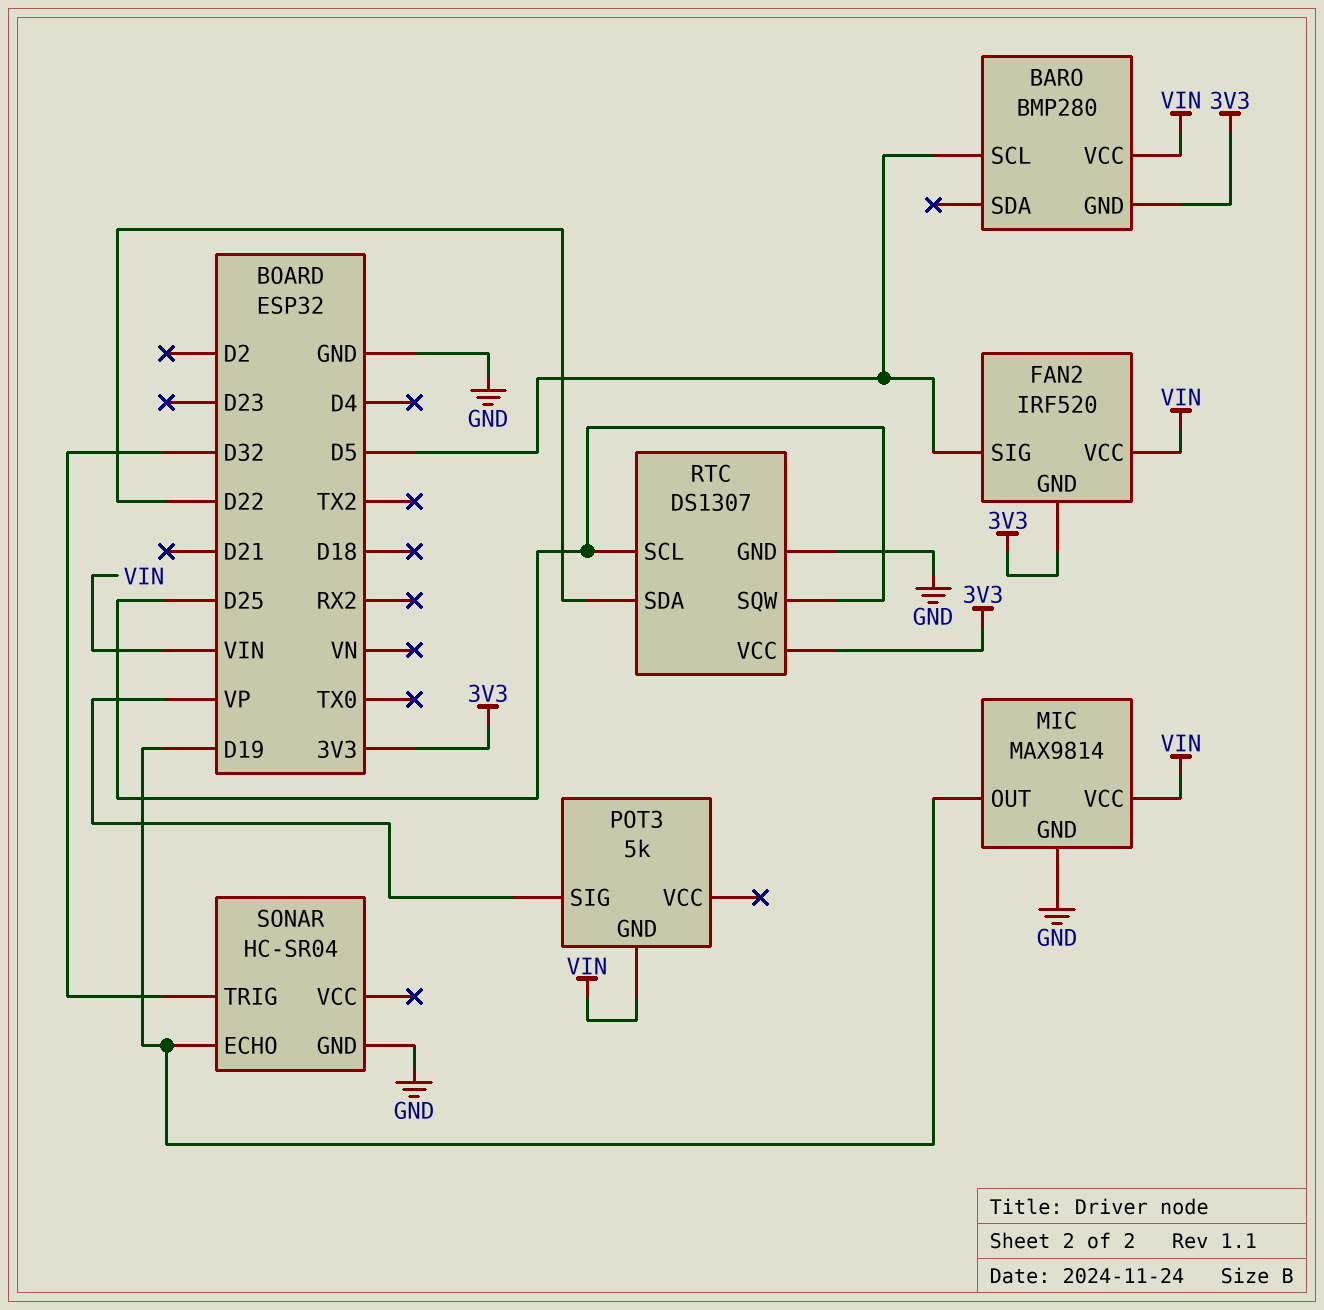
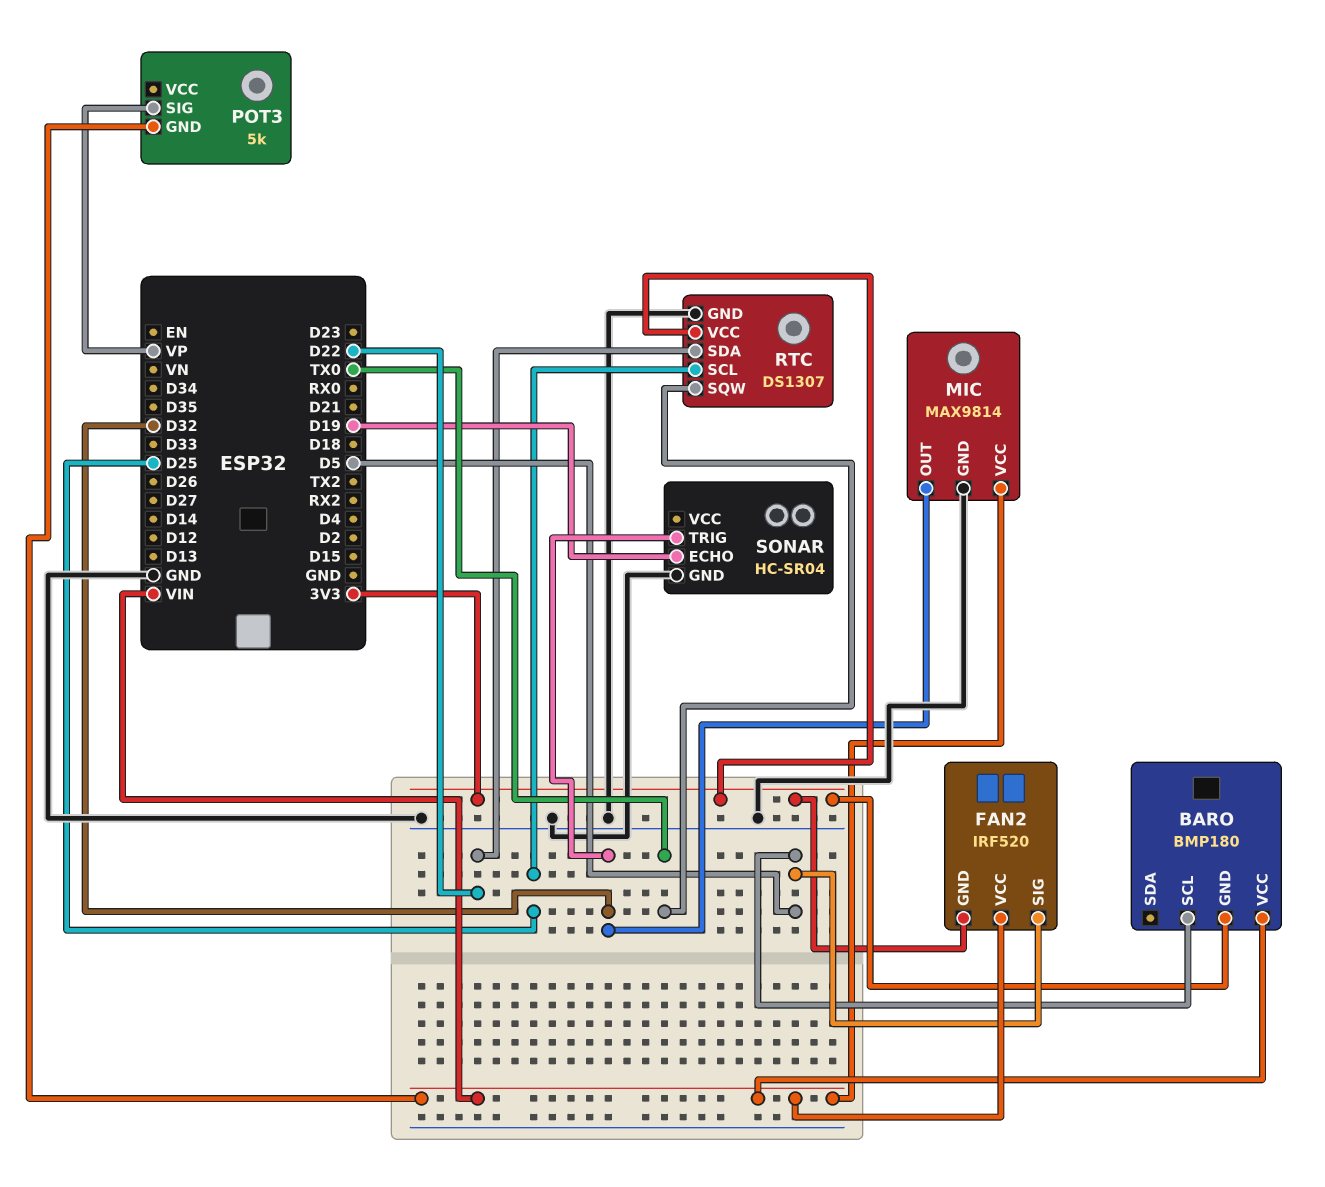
BARO: BMP280 -> BMP180
MIC pin OUT: D19 -> D32
RTC pin SQW: D25 -> TX0

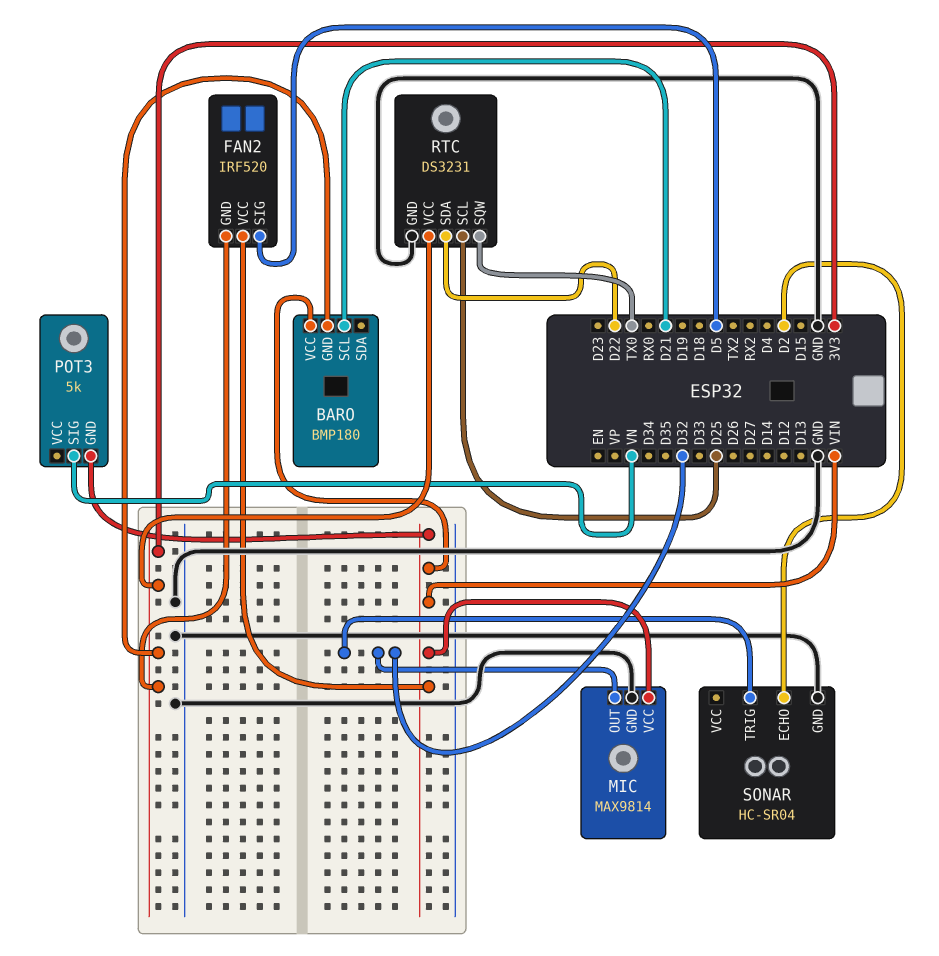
BARO pin SCL: D5 -> D21
POT3 pin SIG: VP -> VN
RTC: DS1307 -> DS3231
SONAR pin ECHO: D19 -> D2

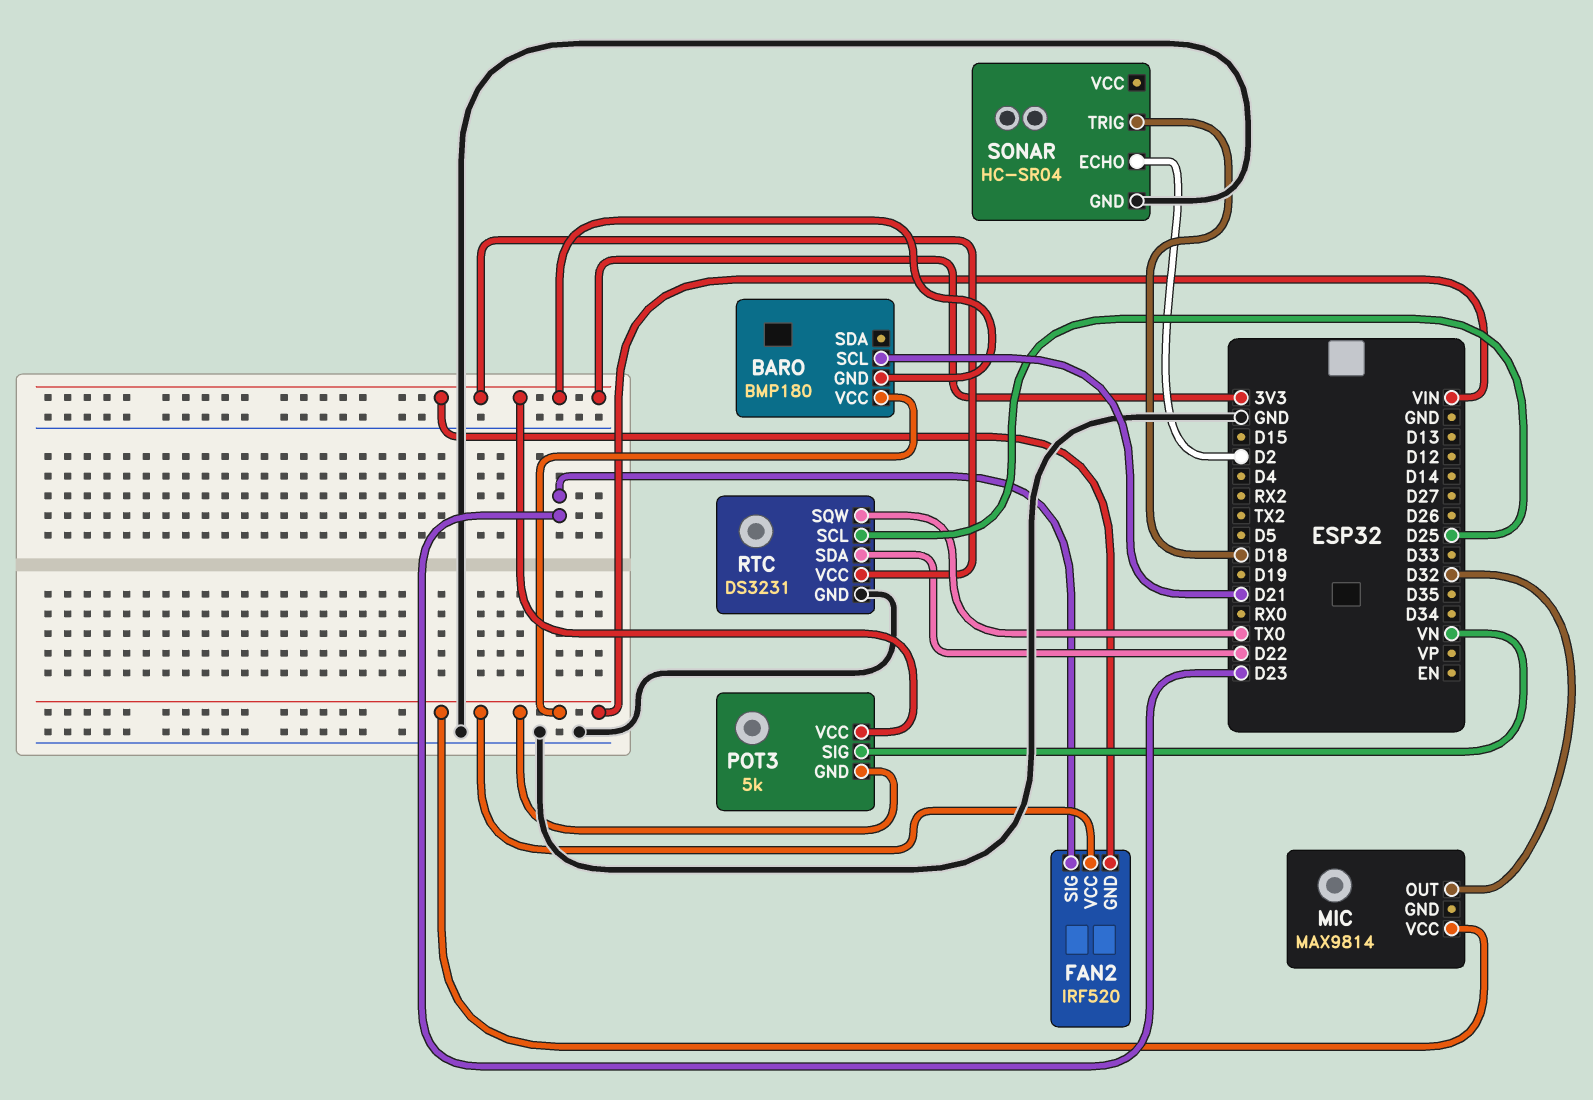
FAN2 pin SIG: D5 -> D23
MIC pin GND: GND -> none
POT3 pin VCC: none -> 3V3
SONAR pin TRIG: D32 -> D18

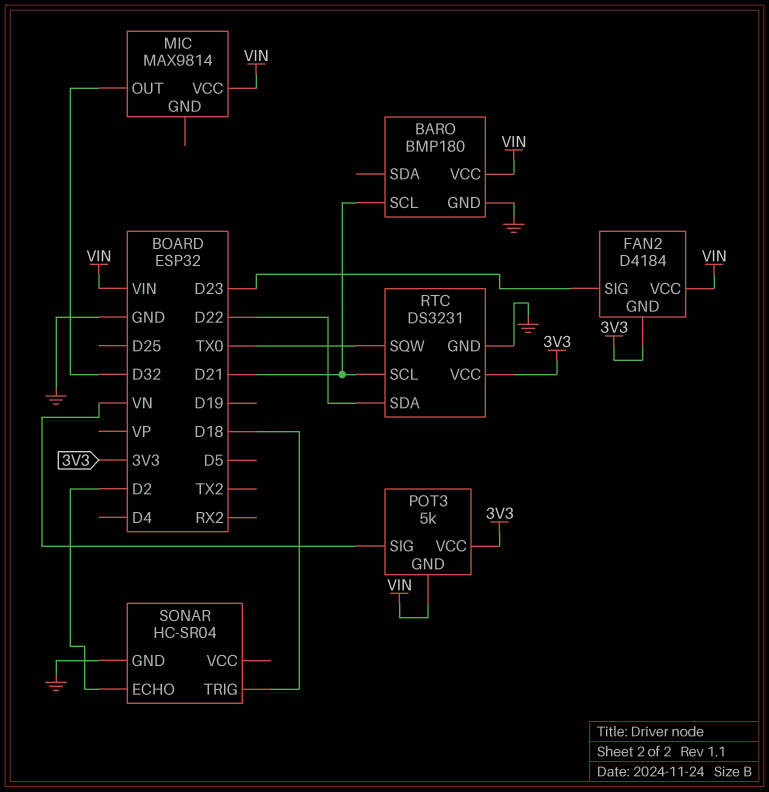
BARO pin GND: 3V3 -> GND
FAN2: IRF520 -> D4184
RTC pin SCL: D25 -> D21

